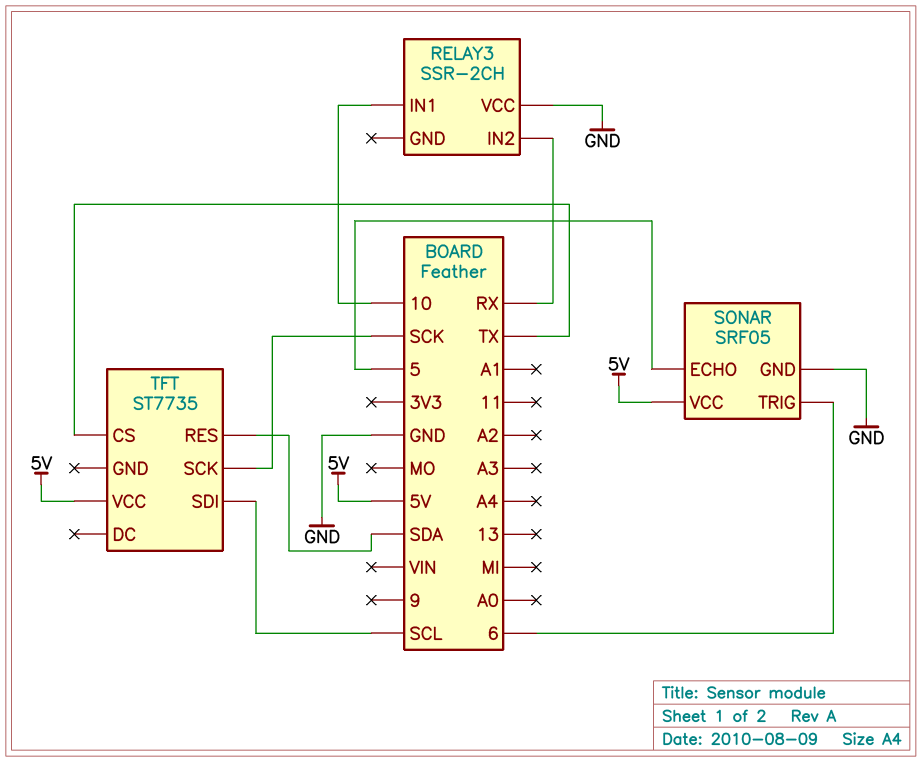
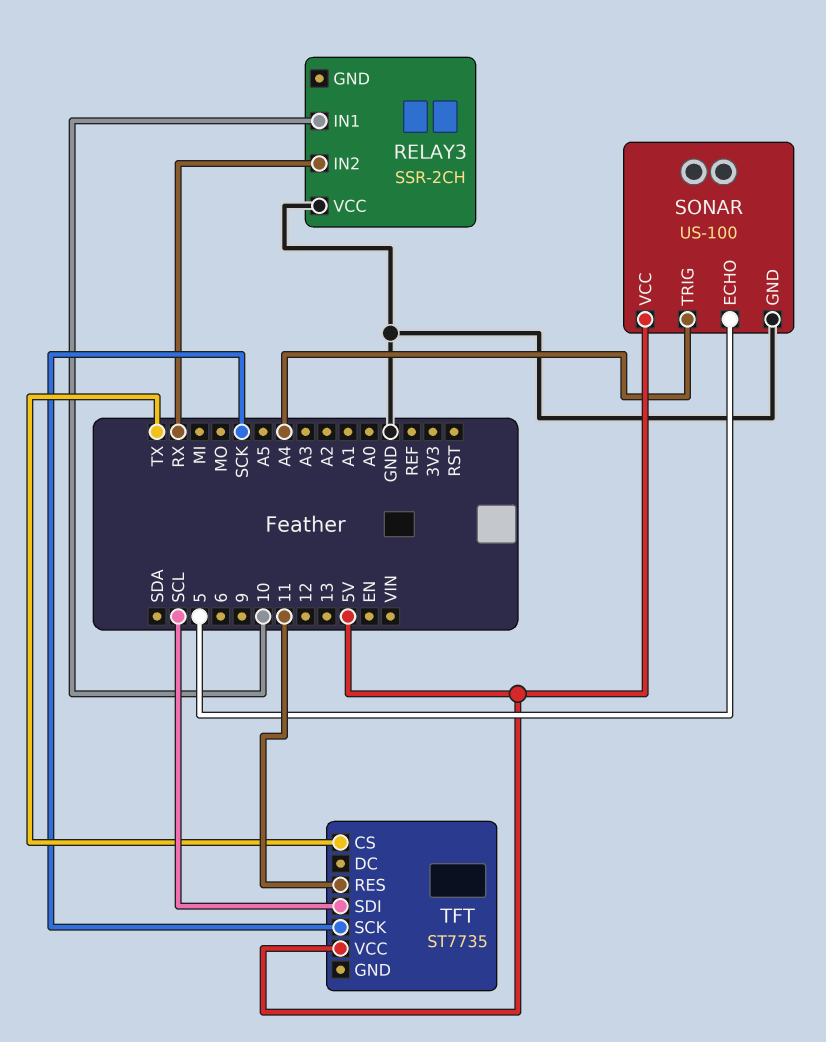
SONAR: SRF05 -> US-100
SONAR pin TRIG: 6 -> A4
TFT pin RES: SDA -> 11

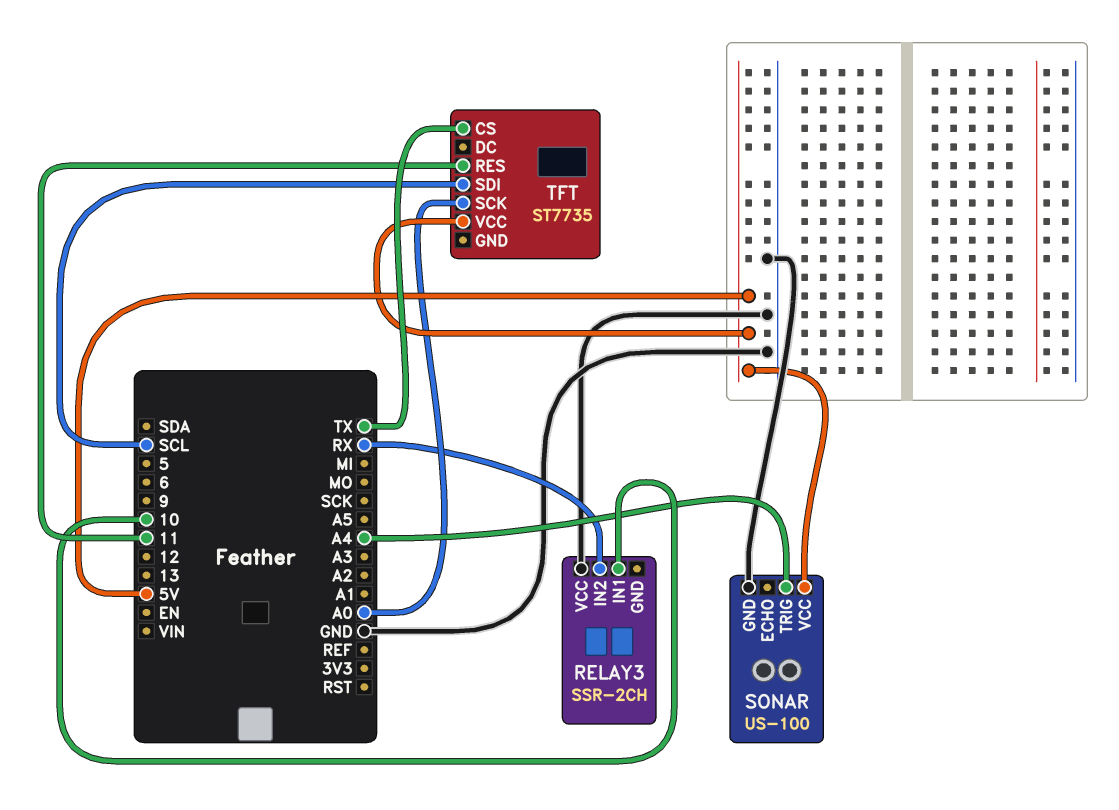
SONAR pin ECHO: 5 -> none
TFT pin SCK: SCK -> A0

